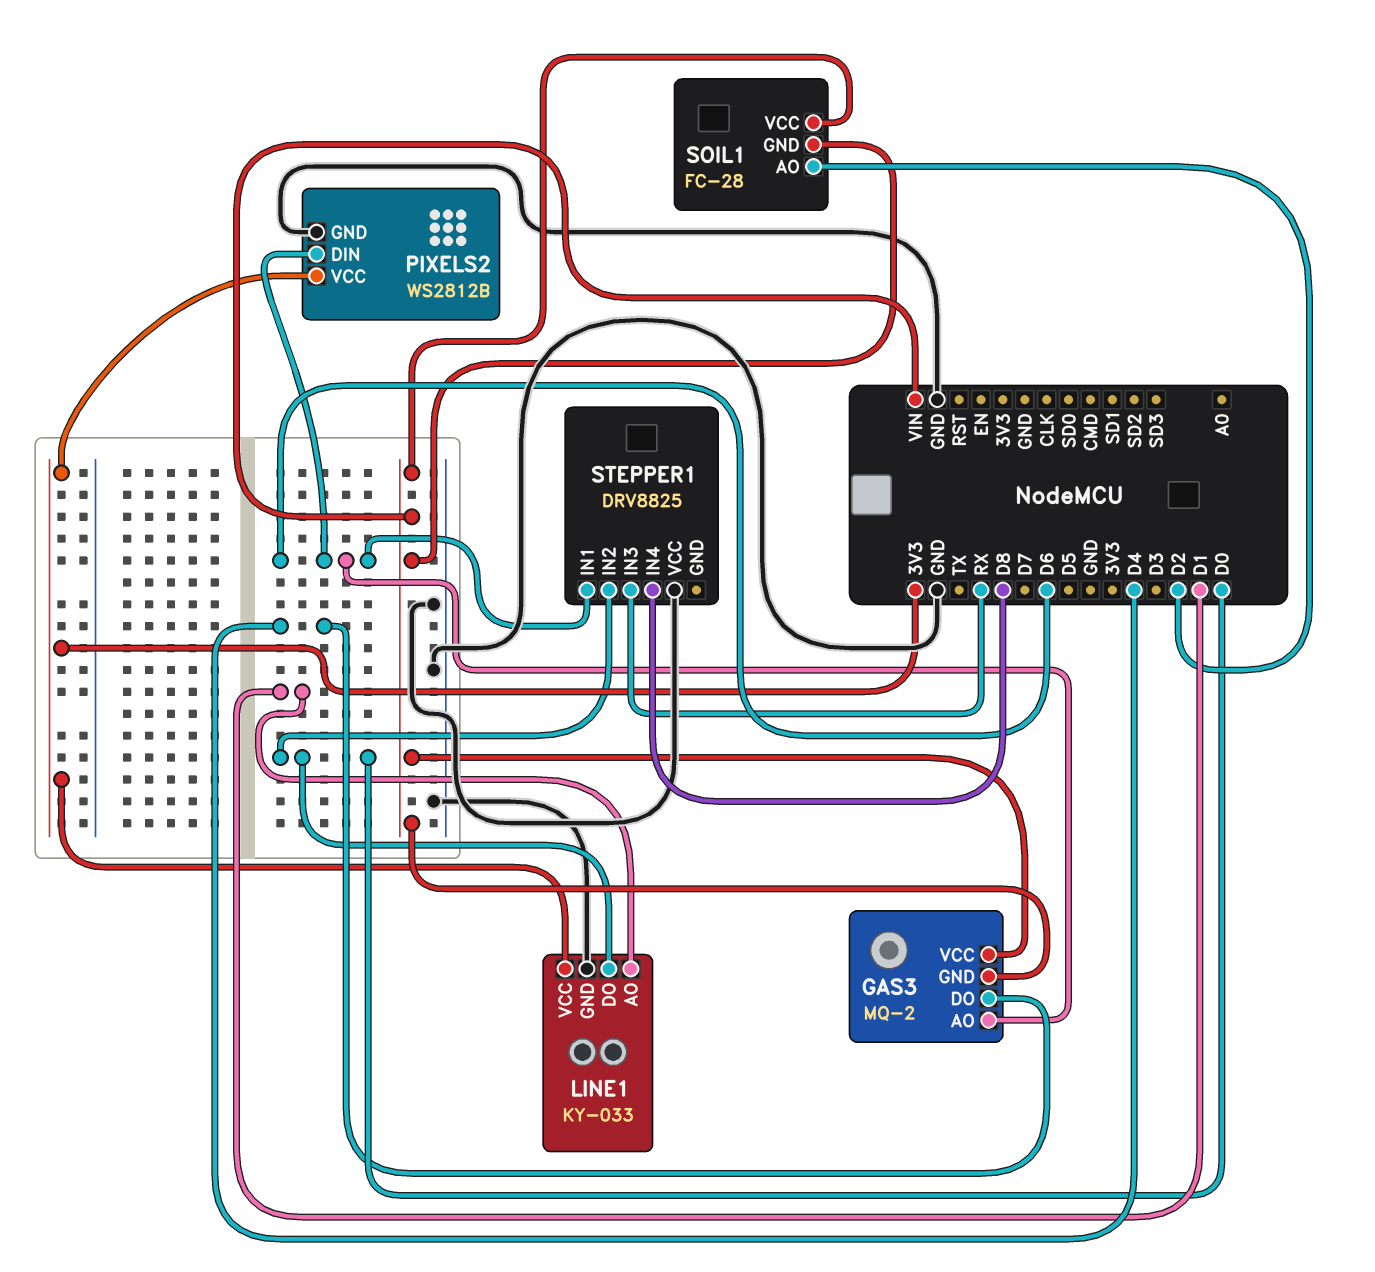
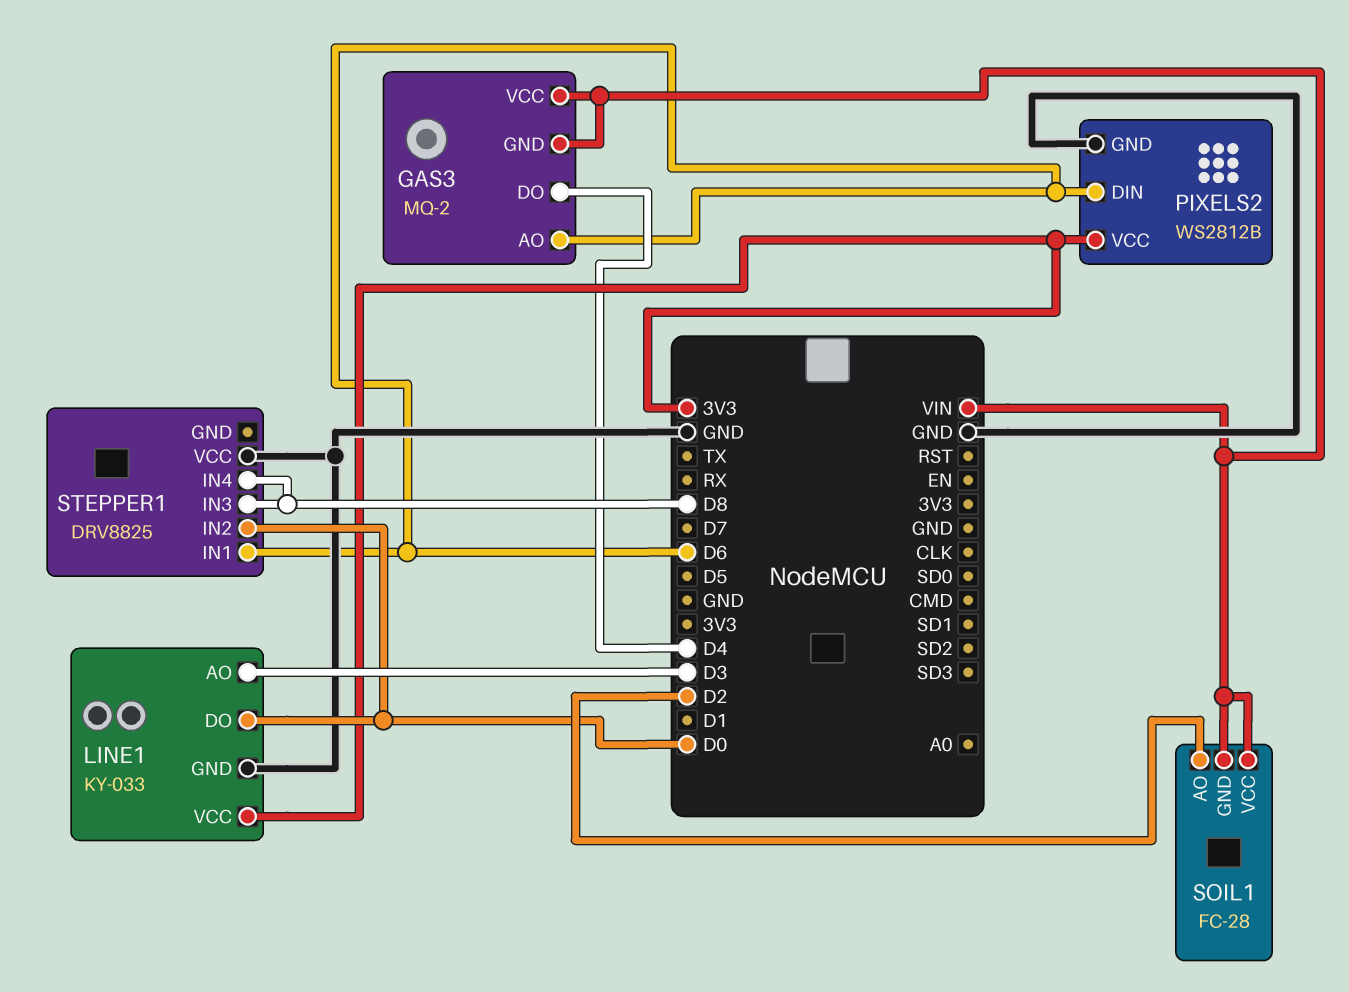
LINE1 pin AO: D1 -> D3
STEPPER1 pin IN3: RX -> D8

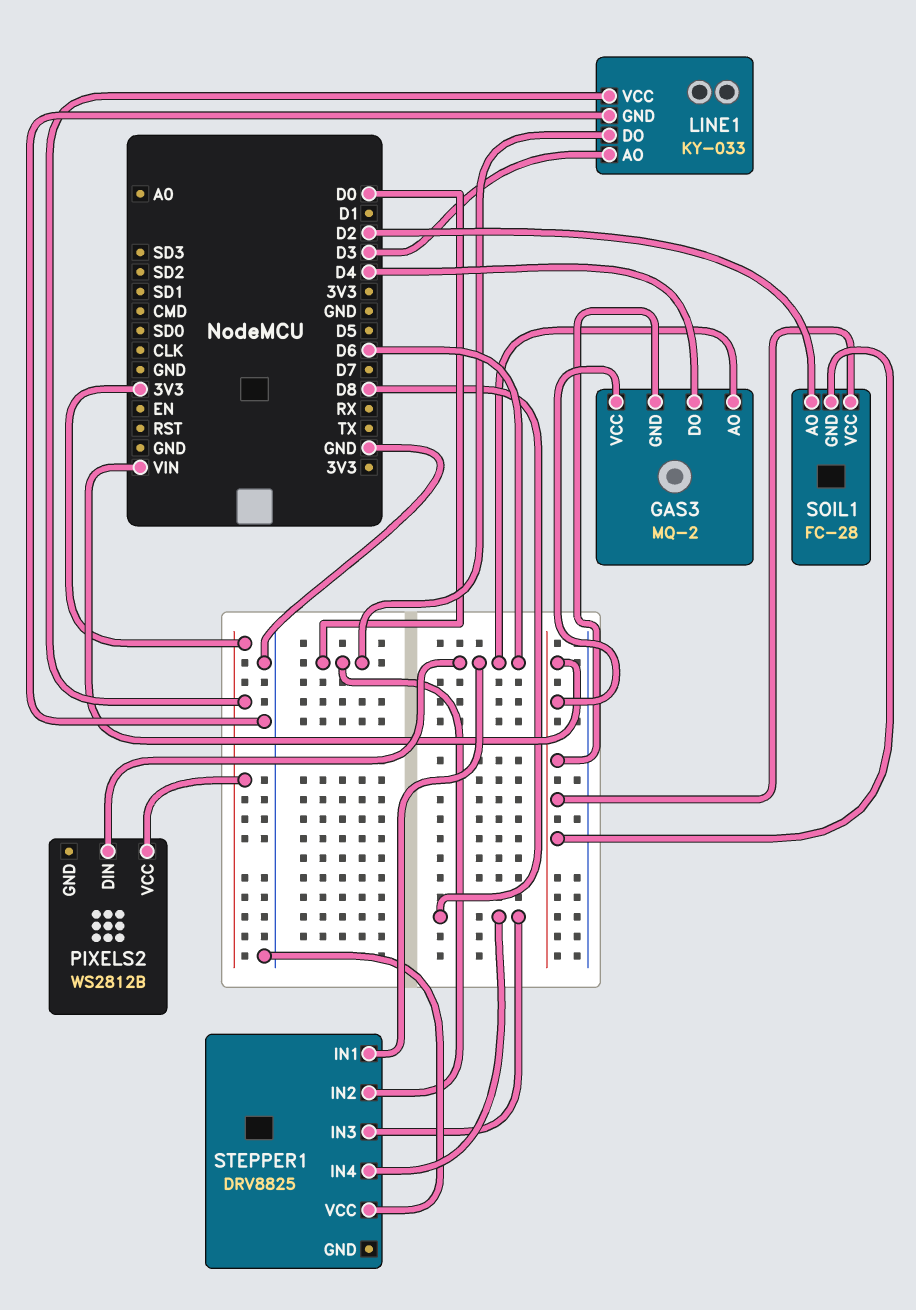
PIXELS2 pin GND: GND -> none

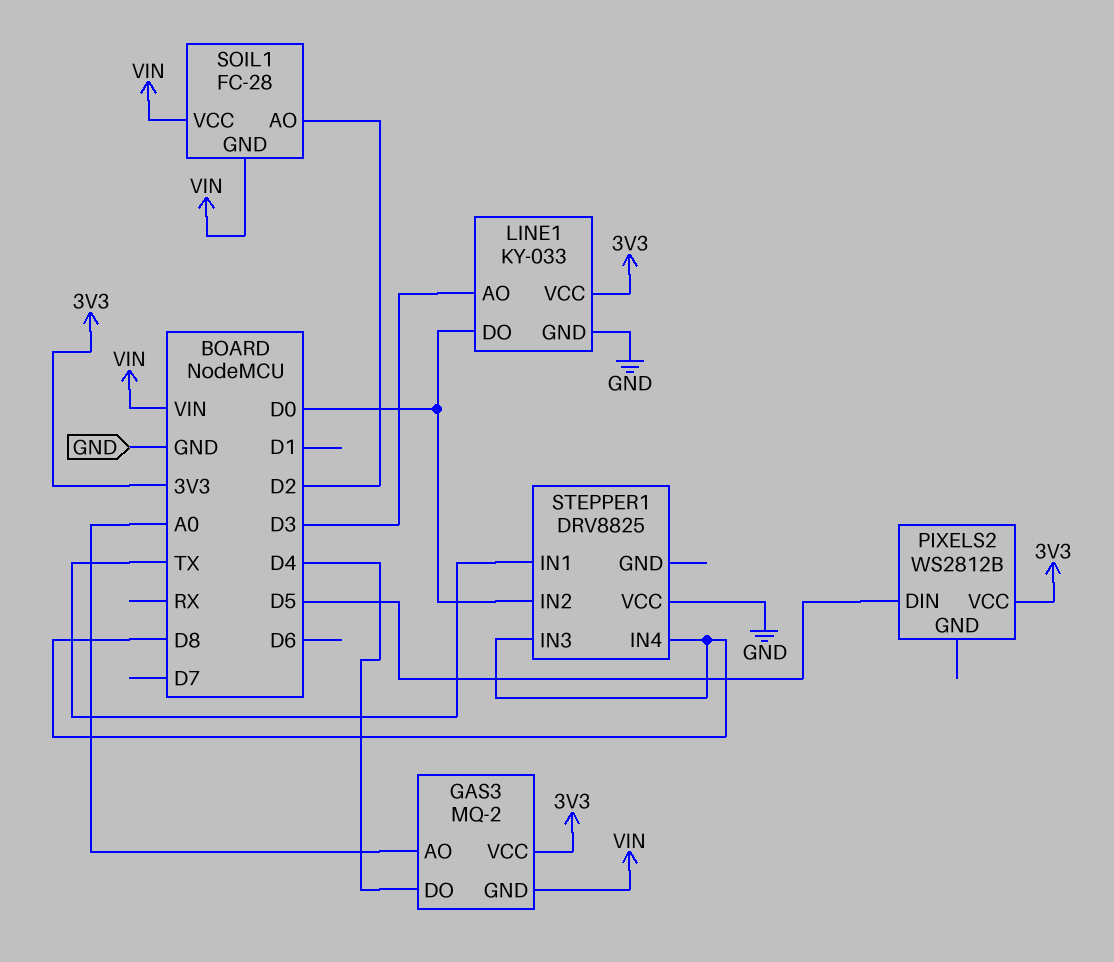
GAS3 pin AO: D6 -> A0
GAS3 pin VCC: VIN -> 3V3
PIXELS2 pin DIN: D6 -> D5
STEPPER1 pin IN1: D6 -> TX

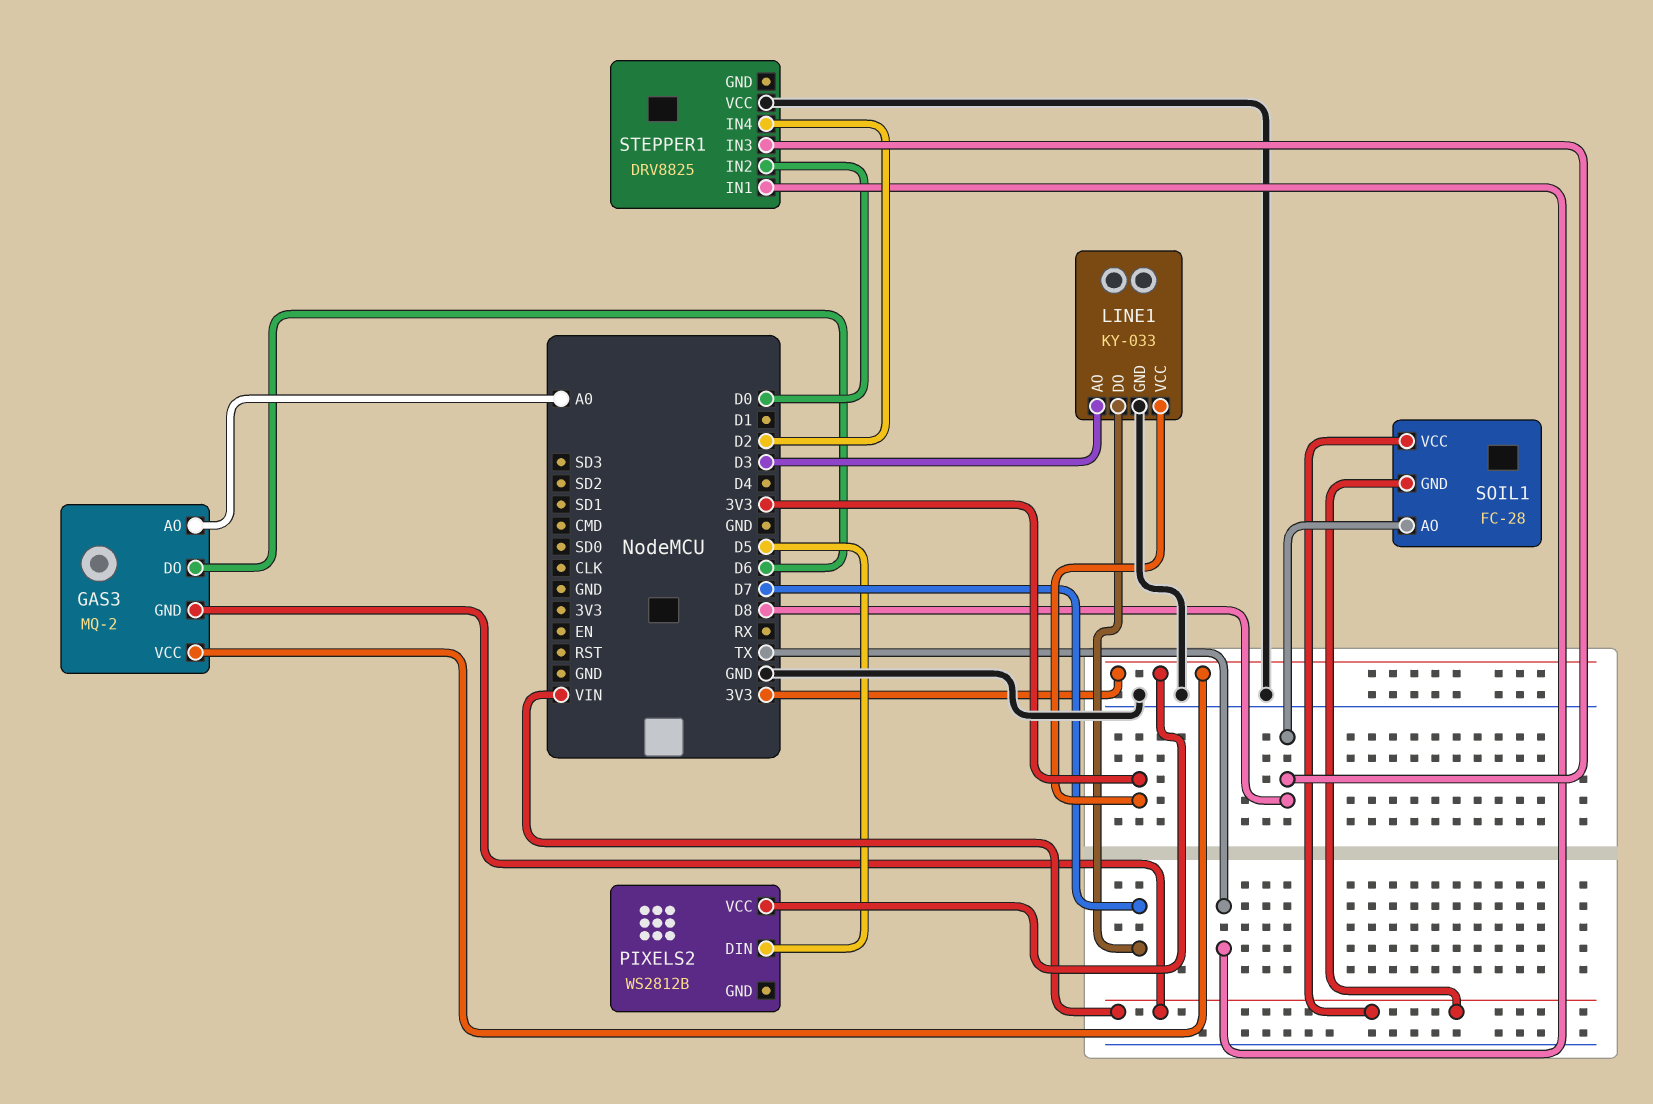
GAS3 pin DO: D4 -> D6
LINE1 pin DO: D0 -> D7
SOIL1 pin AO: D2 -> D8
STEPPER1 pin IN4: D8 -> D2

